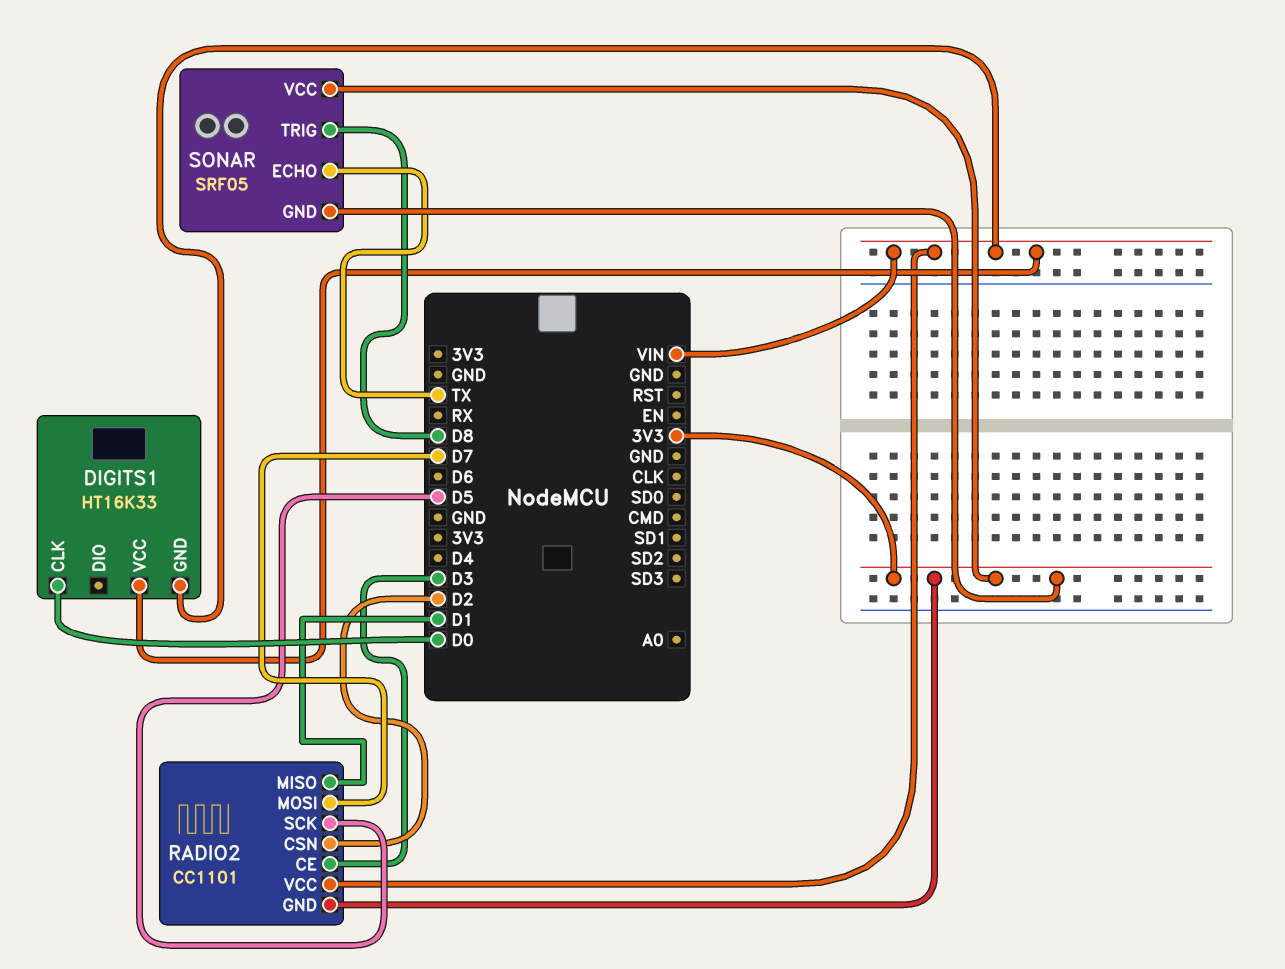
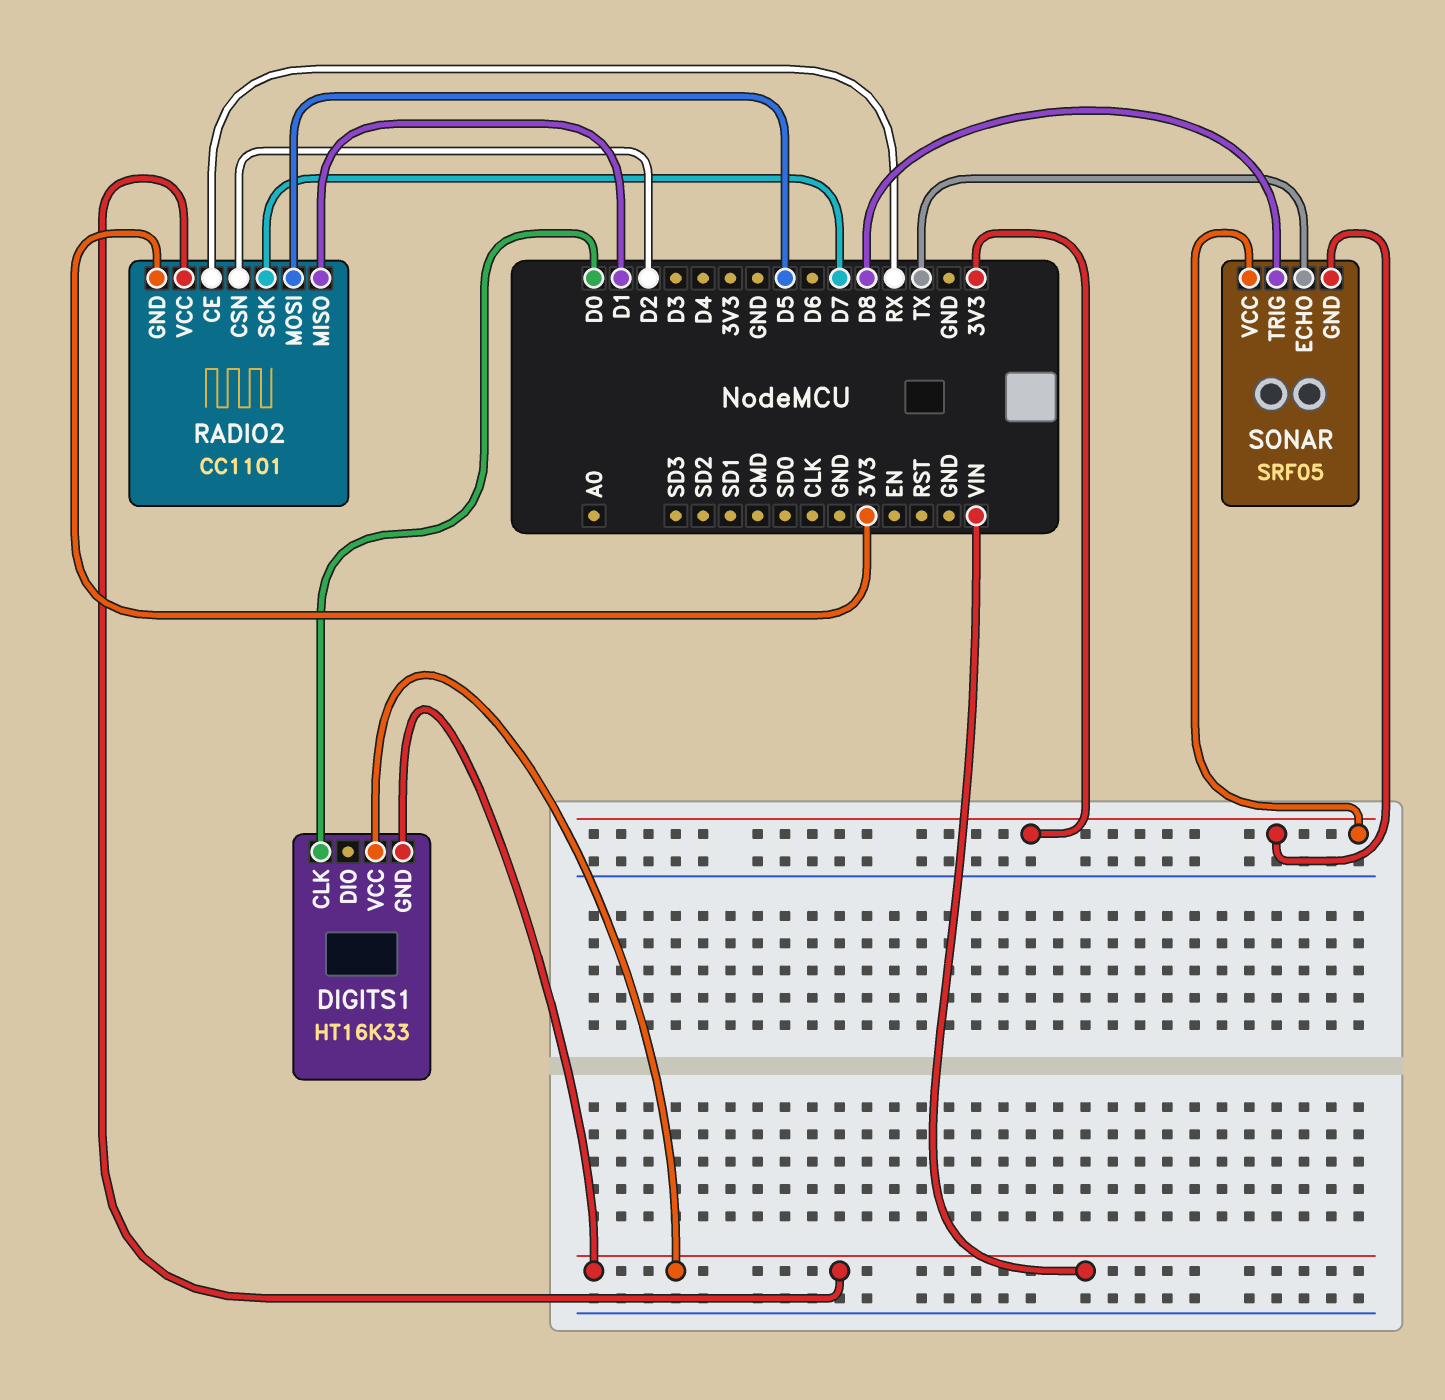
RADIO2 pin CE: D3 -> RX
RADIO2 pin MOSI: D7 -> D5
RADIO2 pin SCK: D5 -> D7

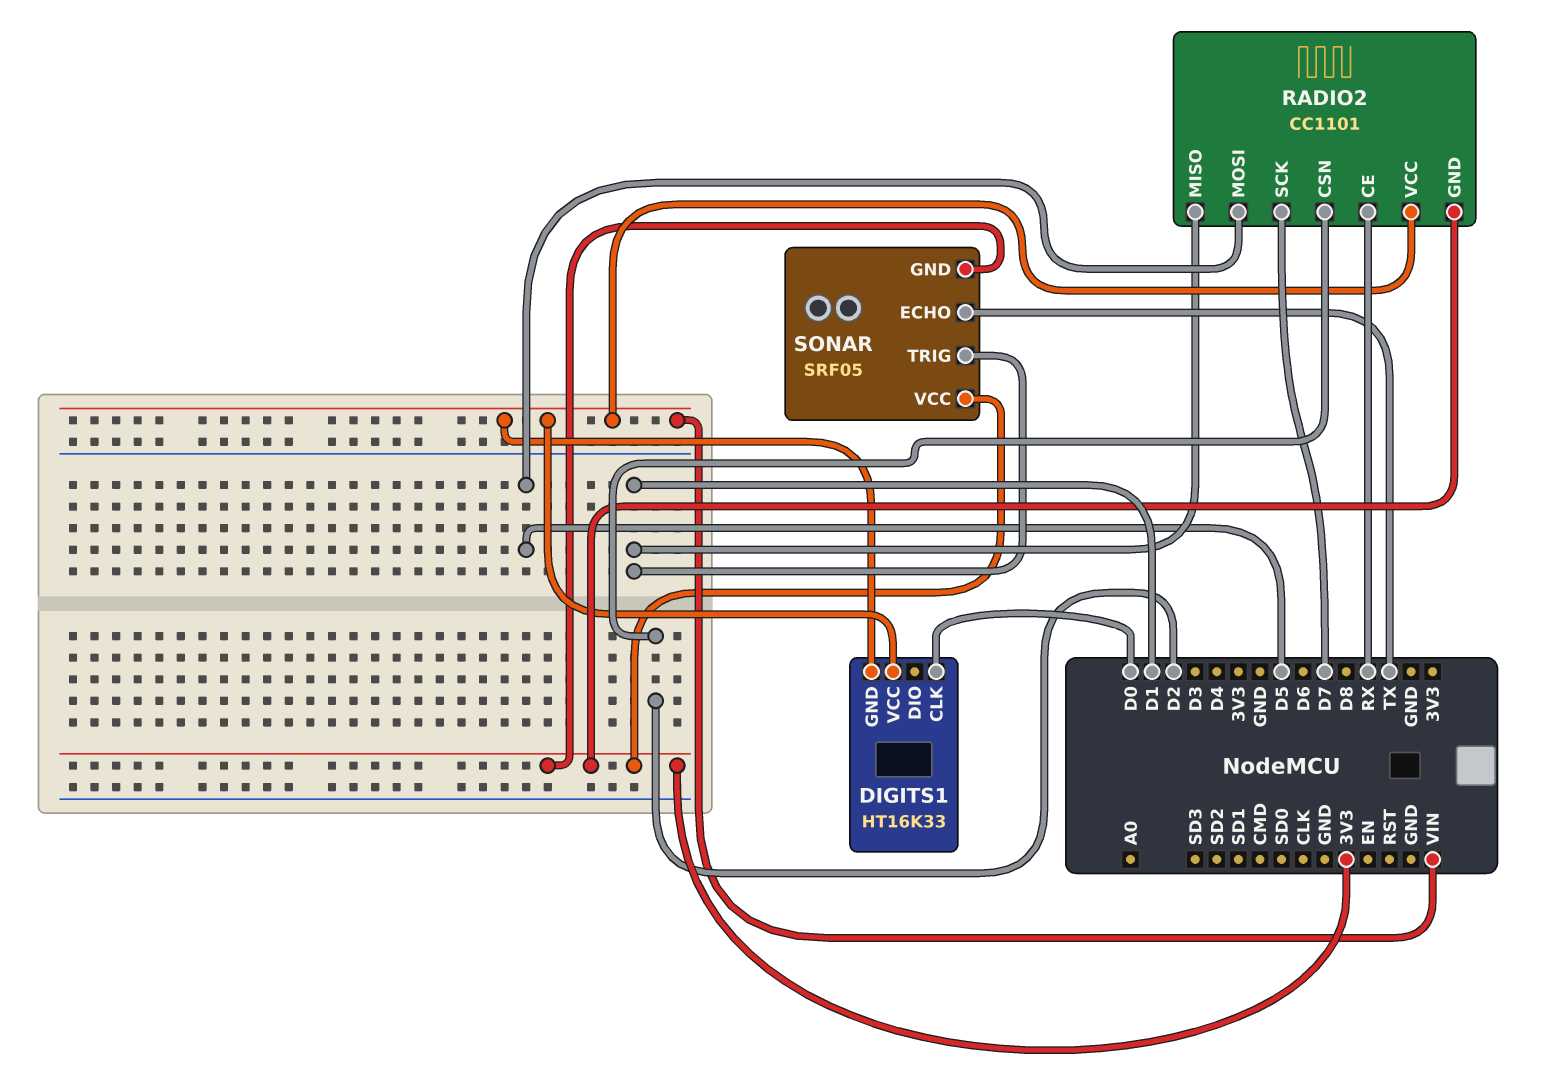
SONAR pin TRIG: D8 -> D1

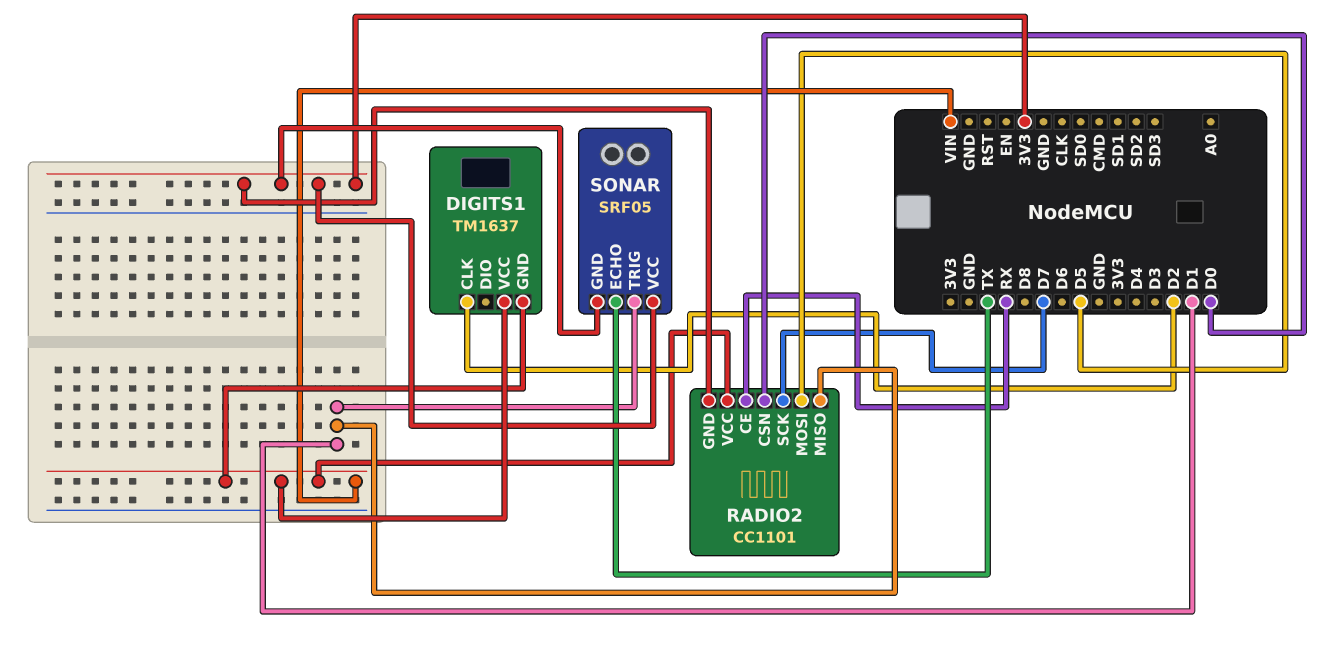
DIGITS1: HT16K33 -> TM1637
DIGITS1 pin CLK: D0 -> D2
RADIO2 pin CSN: D2 -> D0

